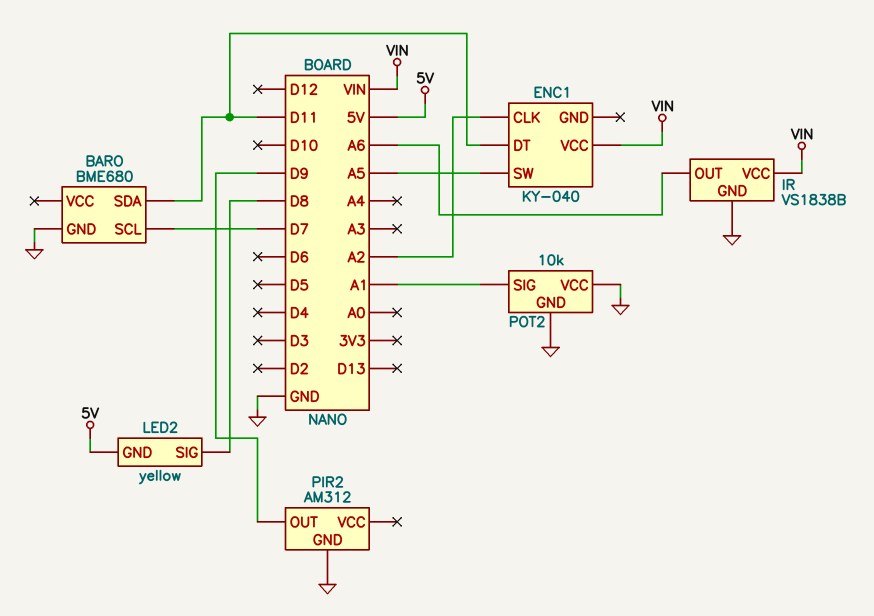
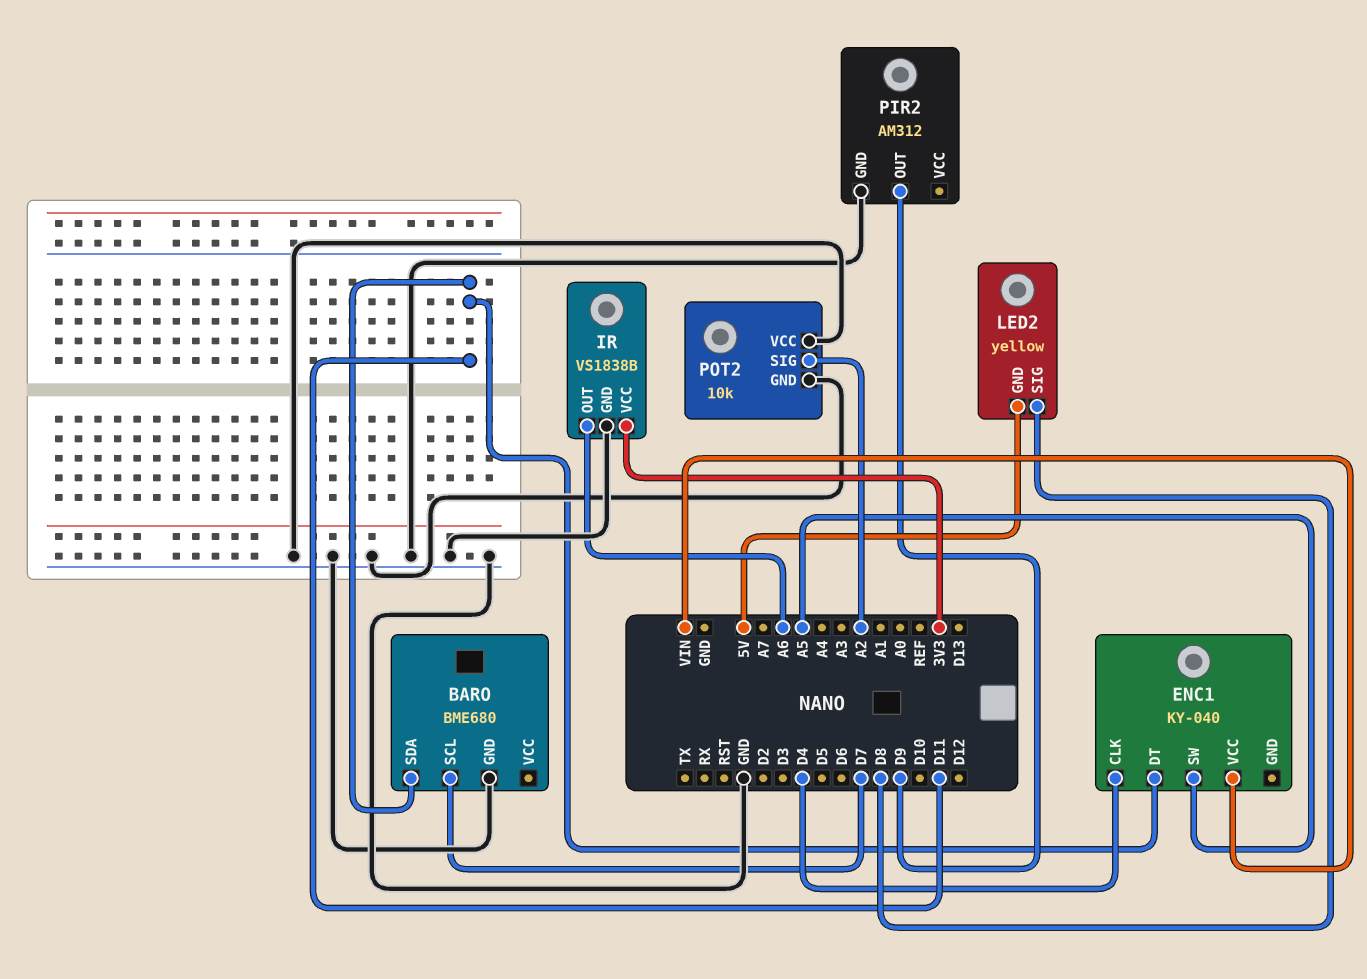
ENC1 pin CLK: A2 -> D4
IR pin VCC: VIN -> 3V3
POT2 pin SIG: A1 -> A2

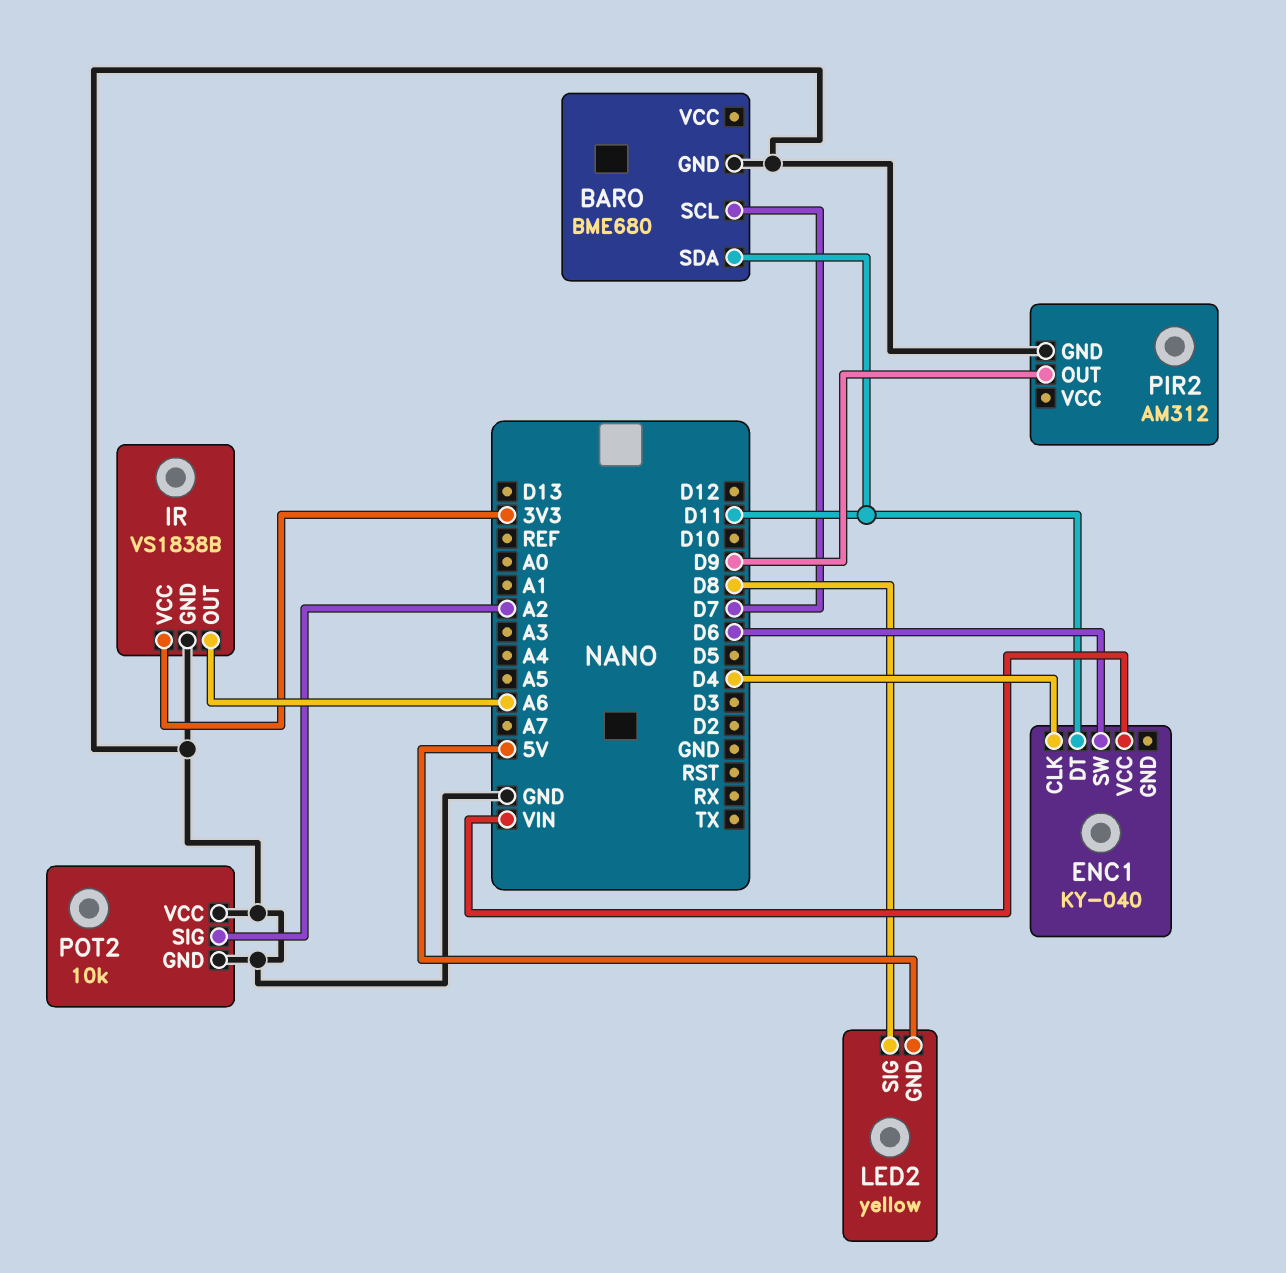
ENC1 pin SW: A5 -> D6

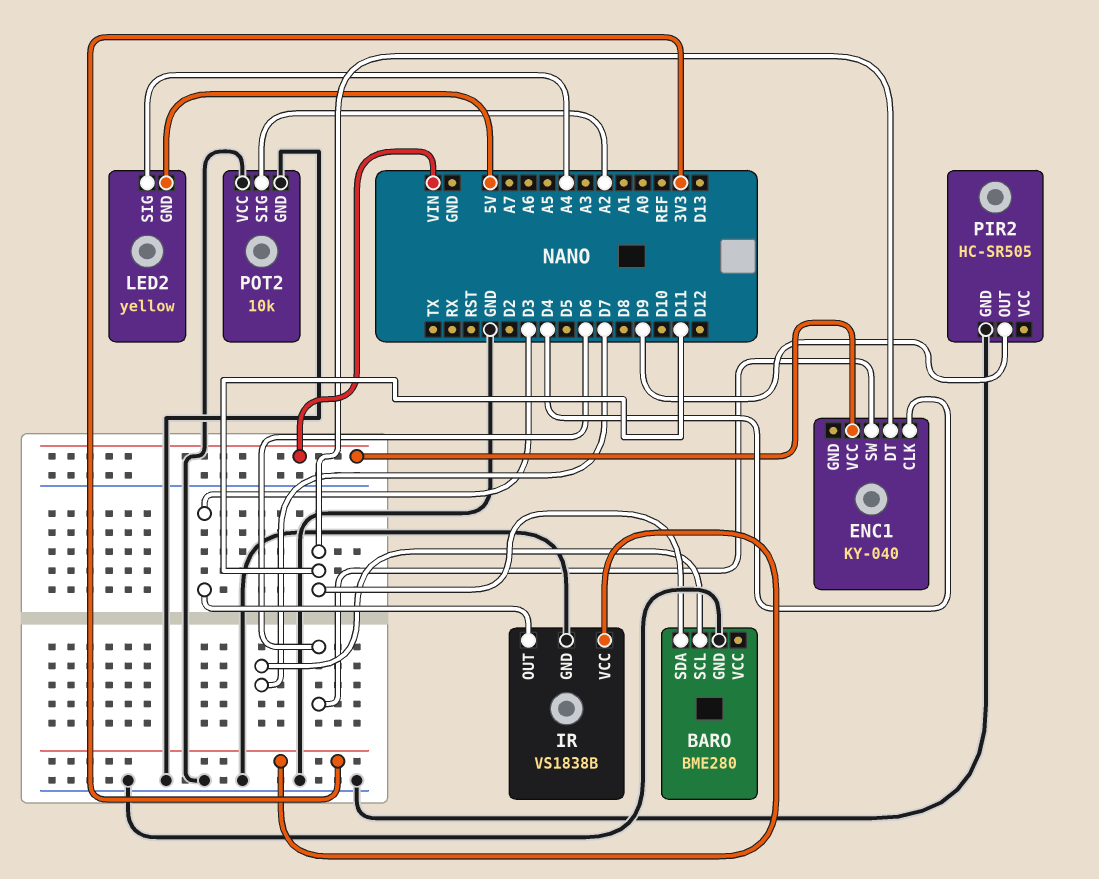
BARO: BME680 -> BME280
IR pin OUT: A6 -> D3
LED2 pin SIG: D8 -> A4
PIR2: AM312 -> HC-SR505

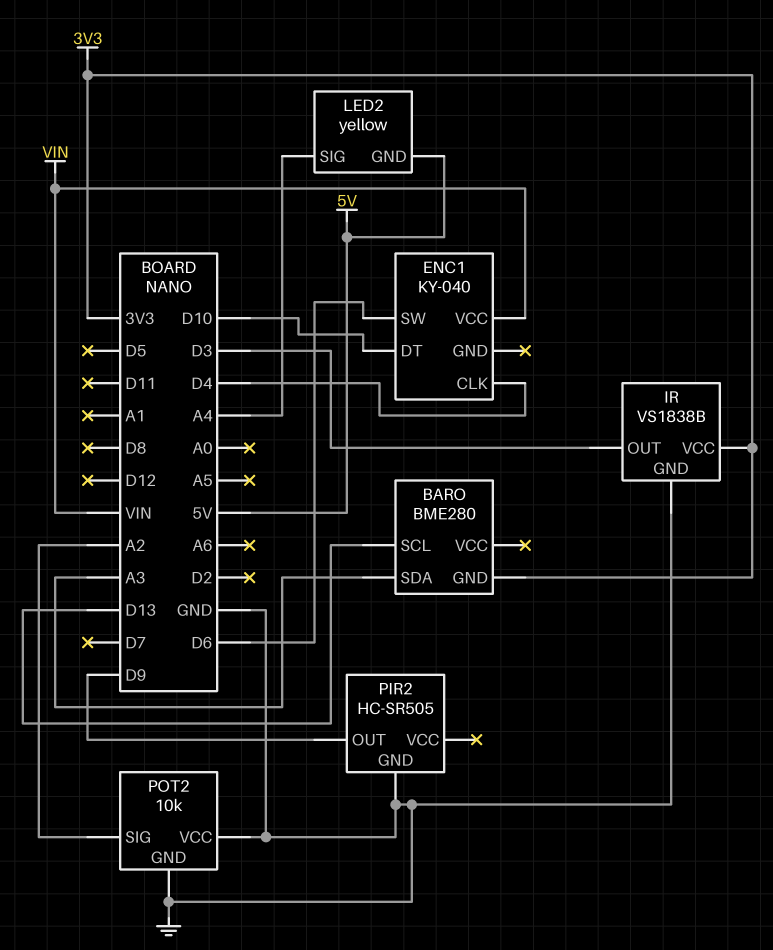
BARO pin GND: GND -> 3V3
BARO pin SCL: D7 -> D13
BARO pin SDA: D11 -> A3
ENC1 pin DT: D11 -> D10

